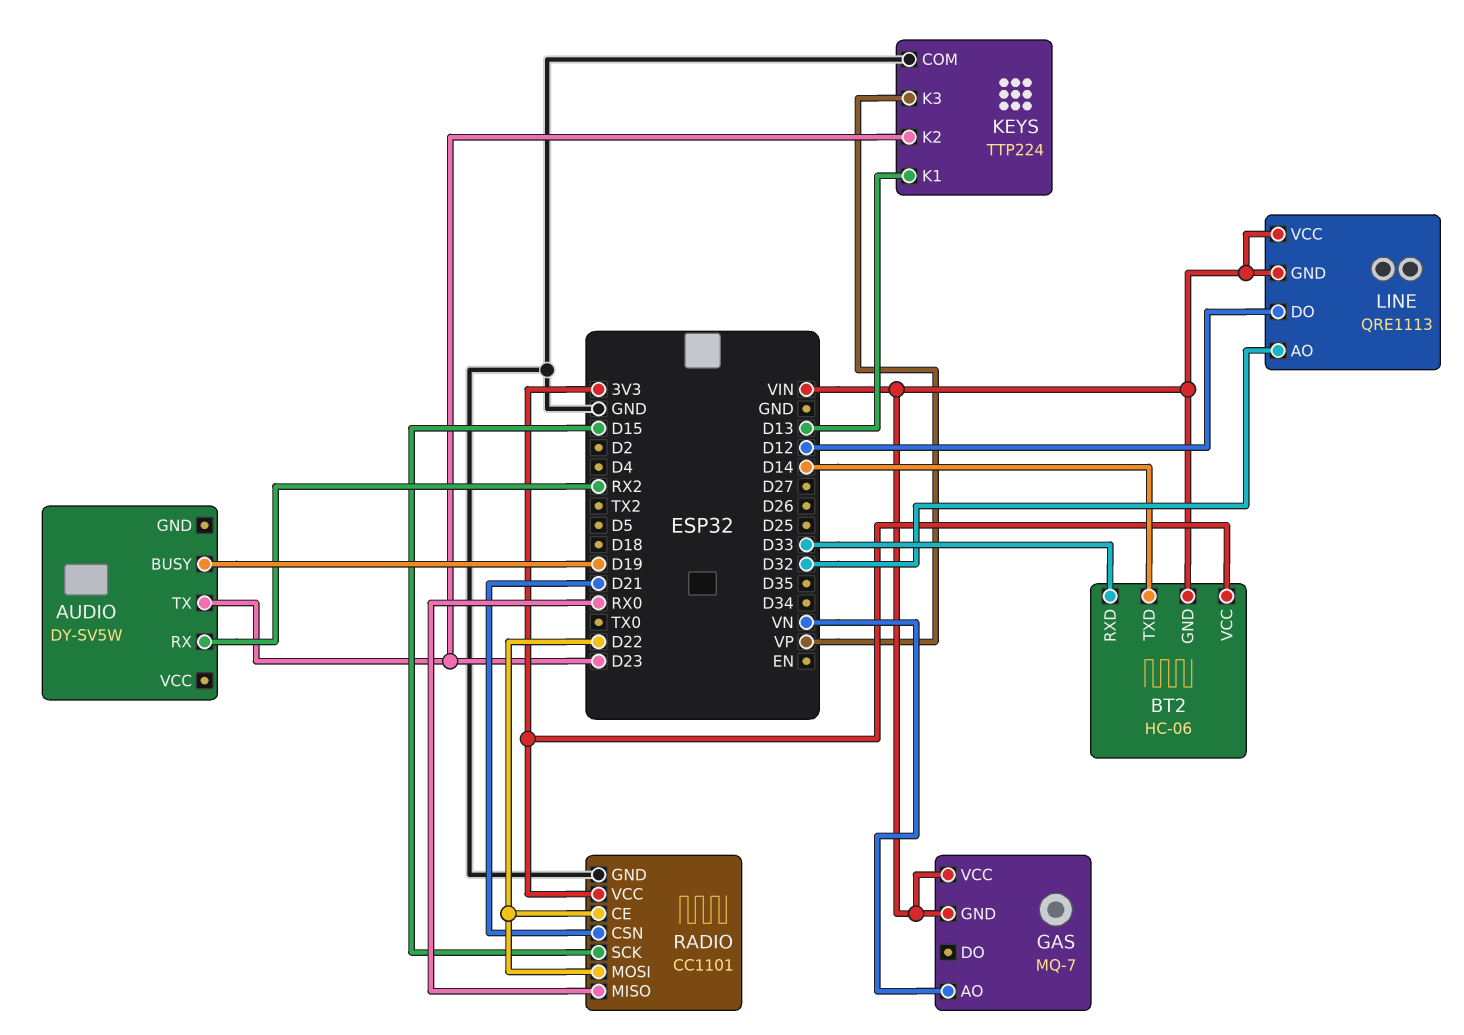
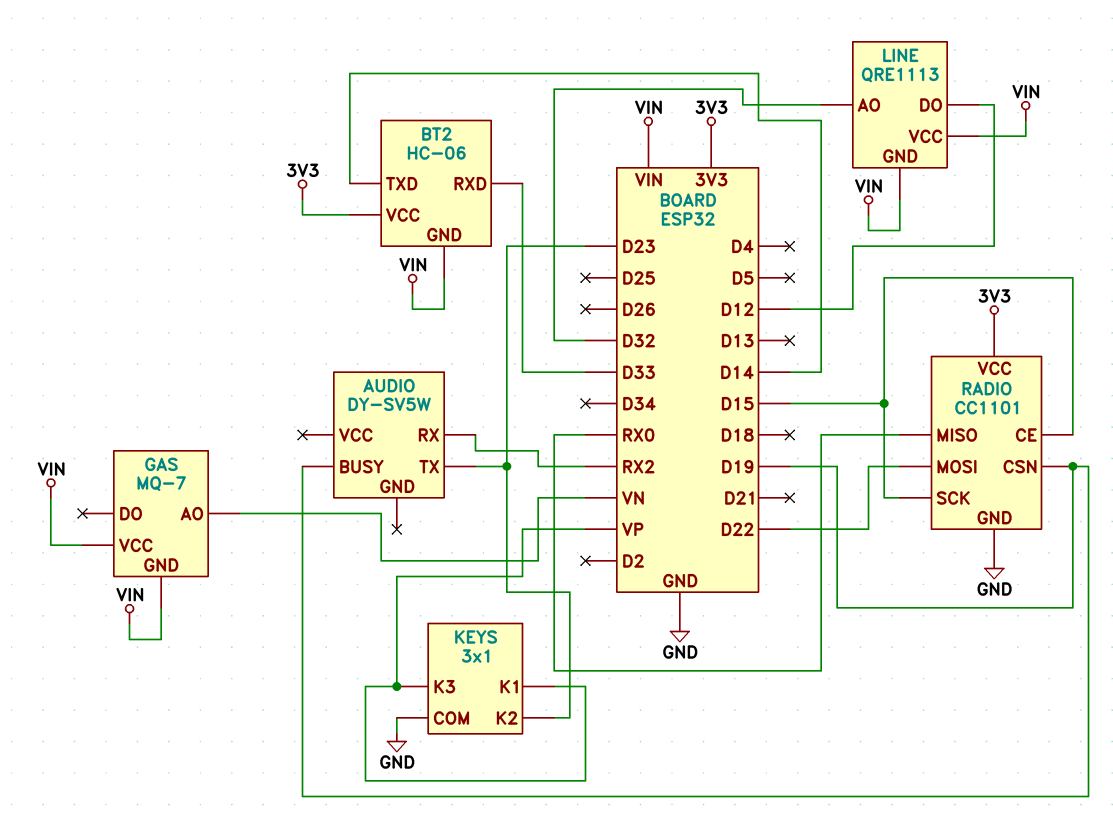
KEYS: TTP224 -> 3x1
KEYS pin K1: D13 -> VP
RADIO pin CE: D22 -> D15
RADIO pin CSN: D21 -> D19

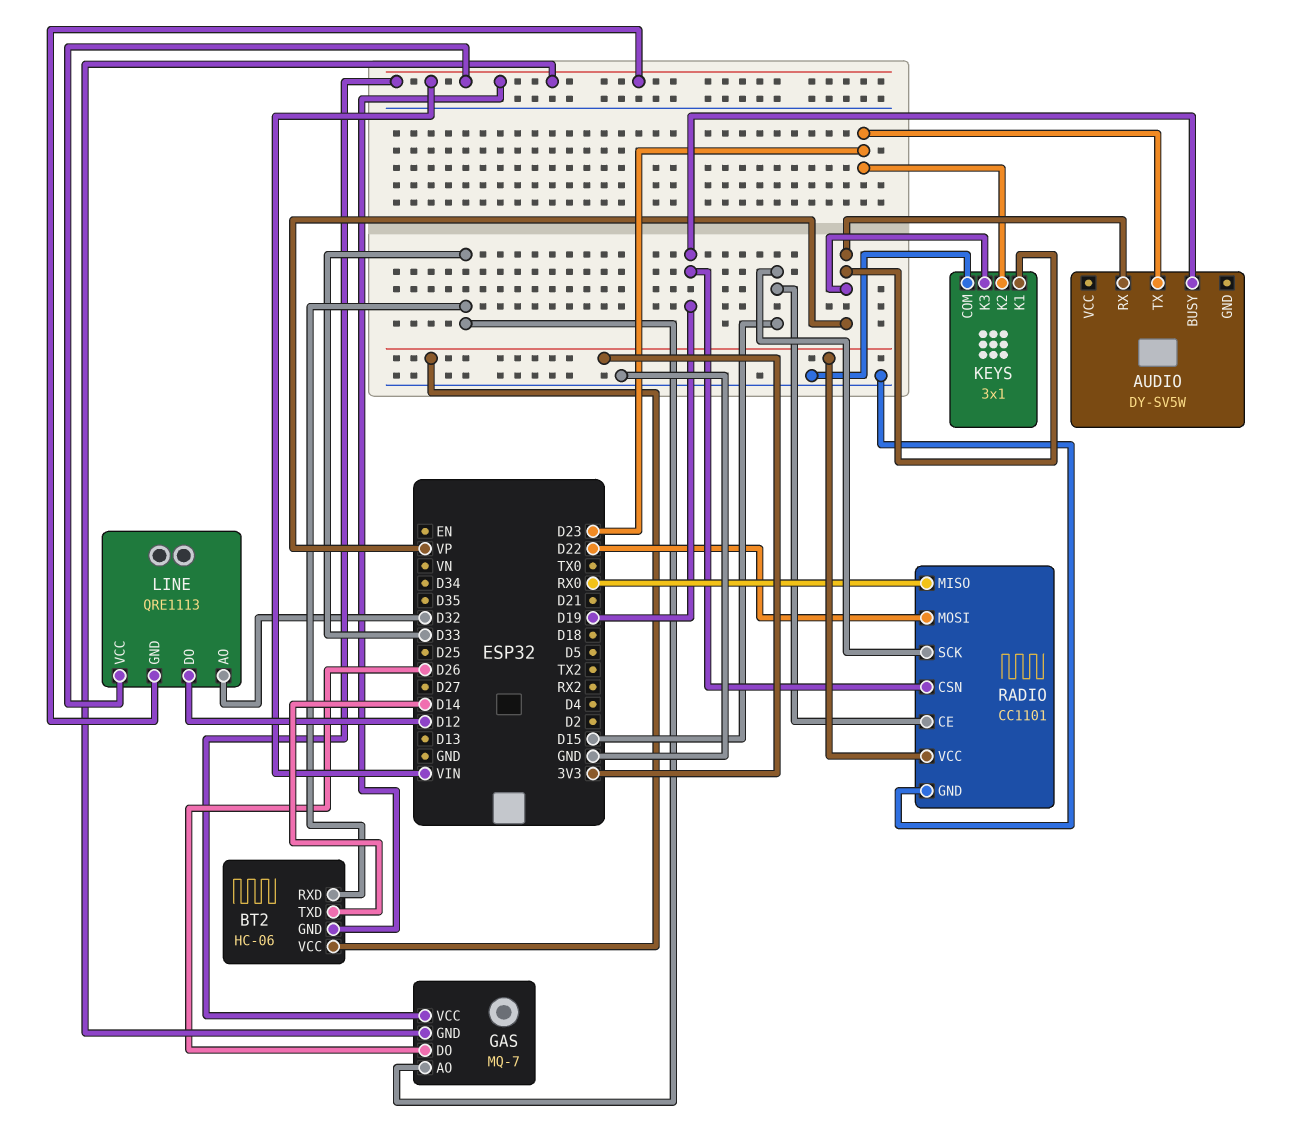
AUDIO pin RX: RX2 -> VP
GAS pin AO: VN -> D33
GAS pin DO: none -> D26

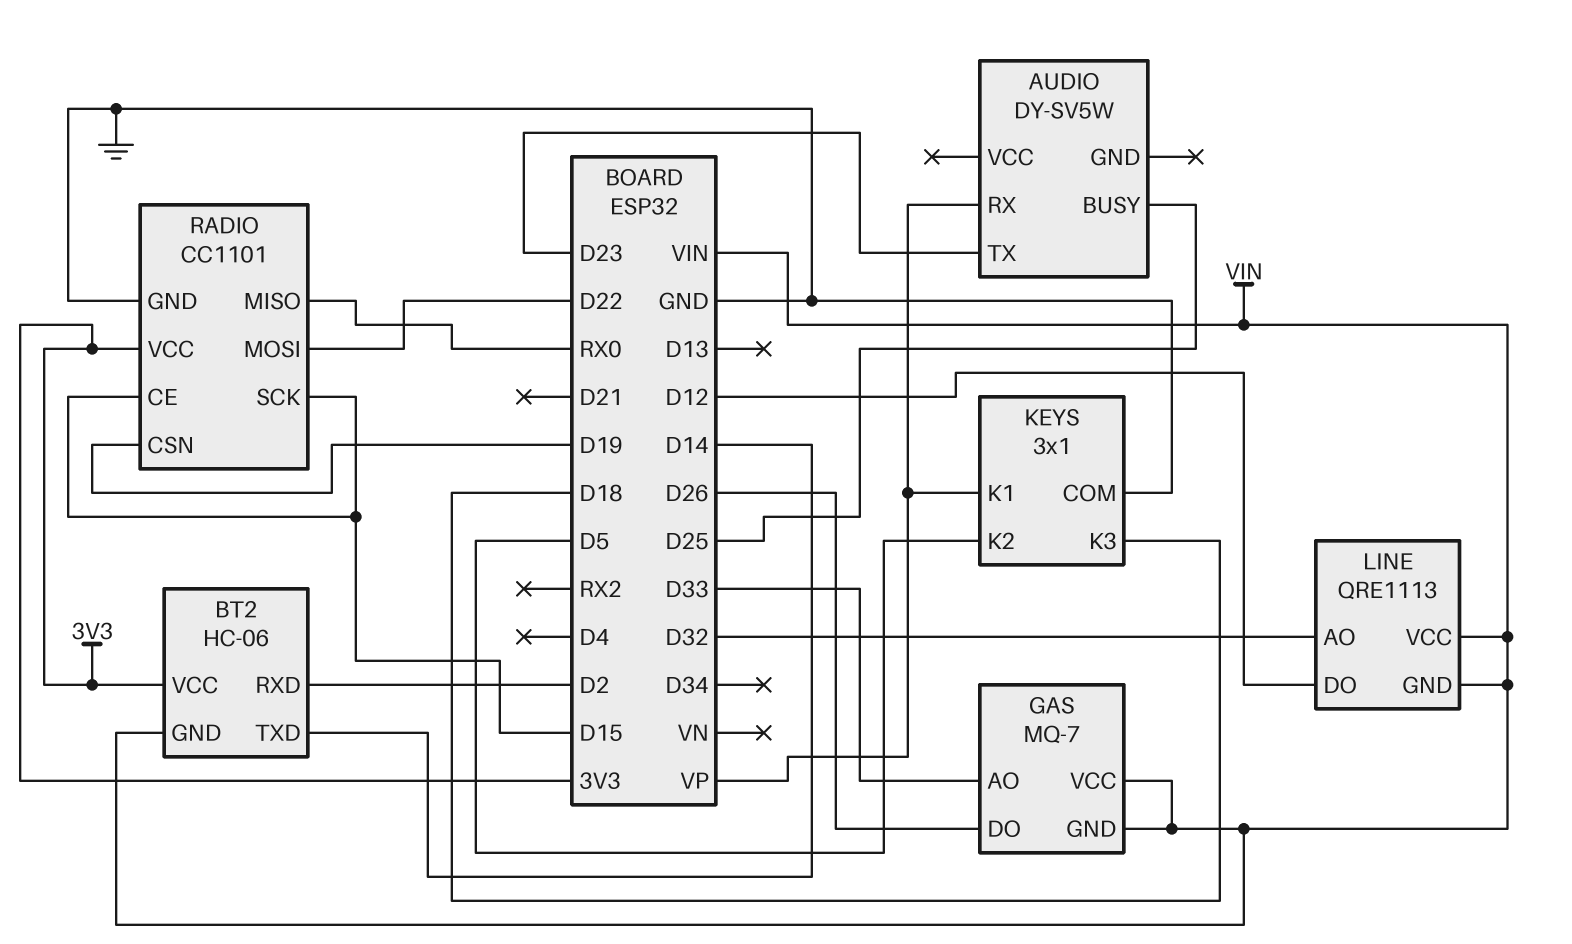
AUDIO pin BUSY: D19 -> D25
BT2 pin RXD: D33 -> D2
KEYS pin K2: D23 -> D5
KEYS pin K3: VP -> D18

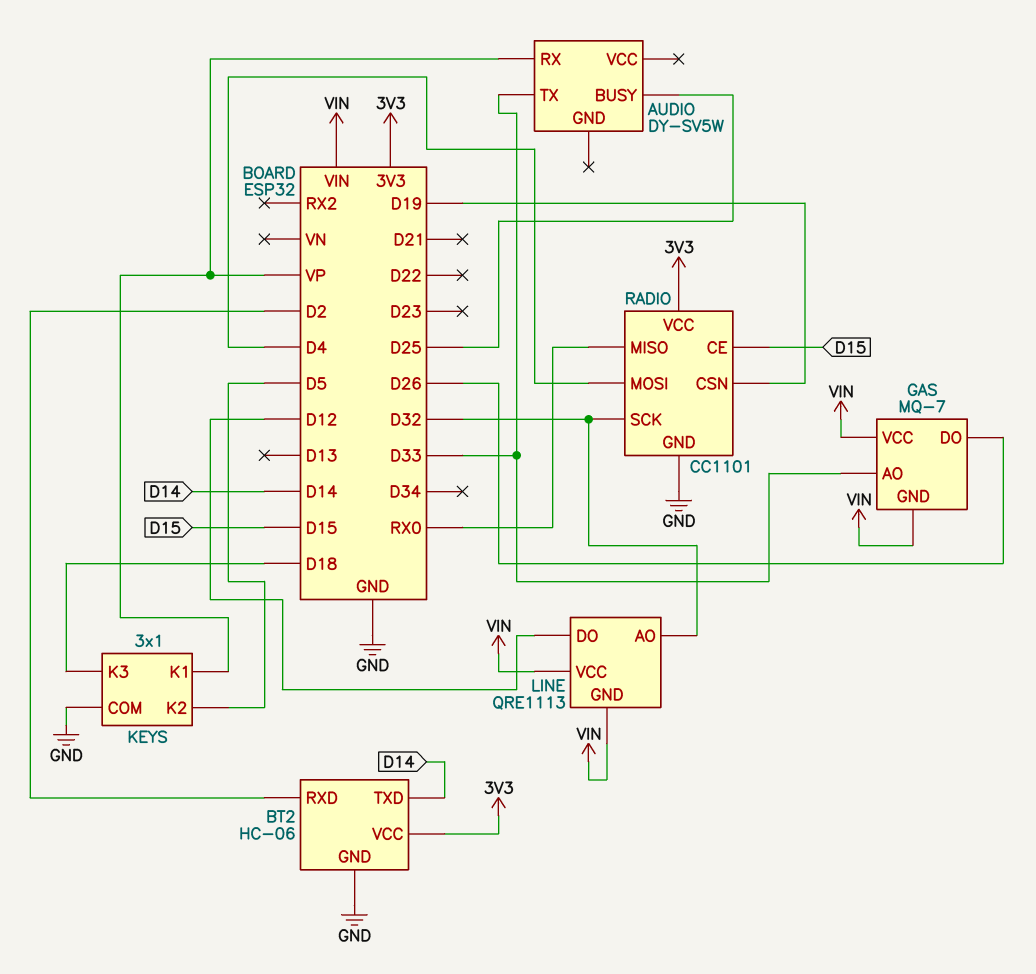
AUDIO pin TX: D23 -> D33
BT2 pin GND: VIN -> GND
RADIO pin MOSI: D22 -> D4
RADIO pin SCK: D15 -> D32

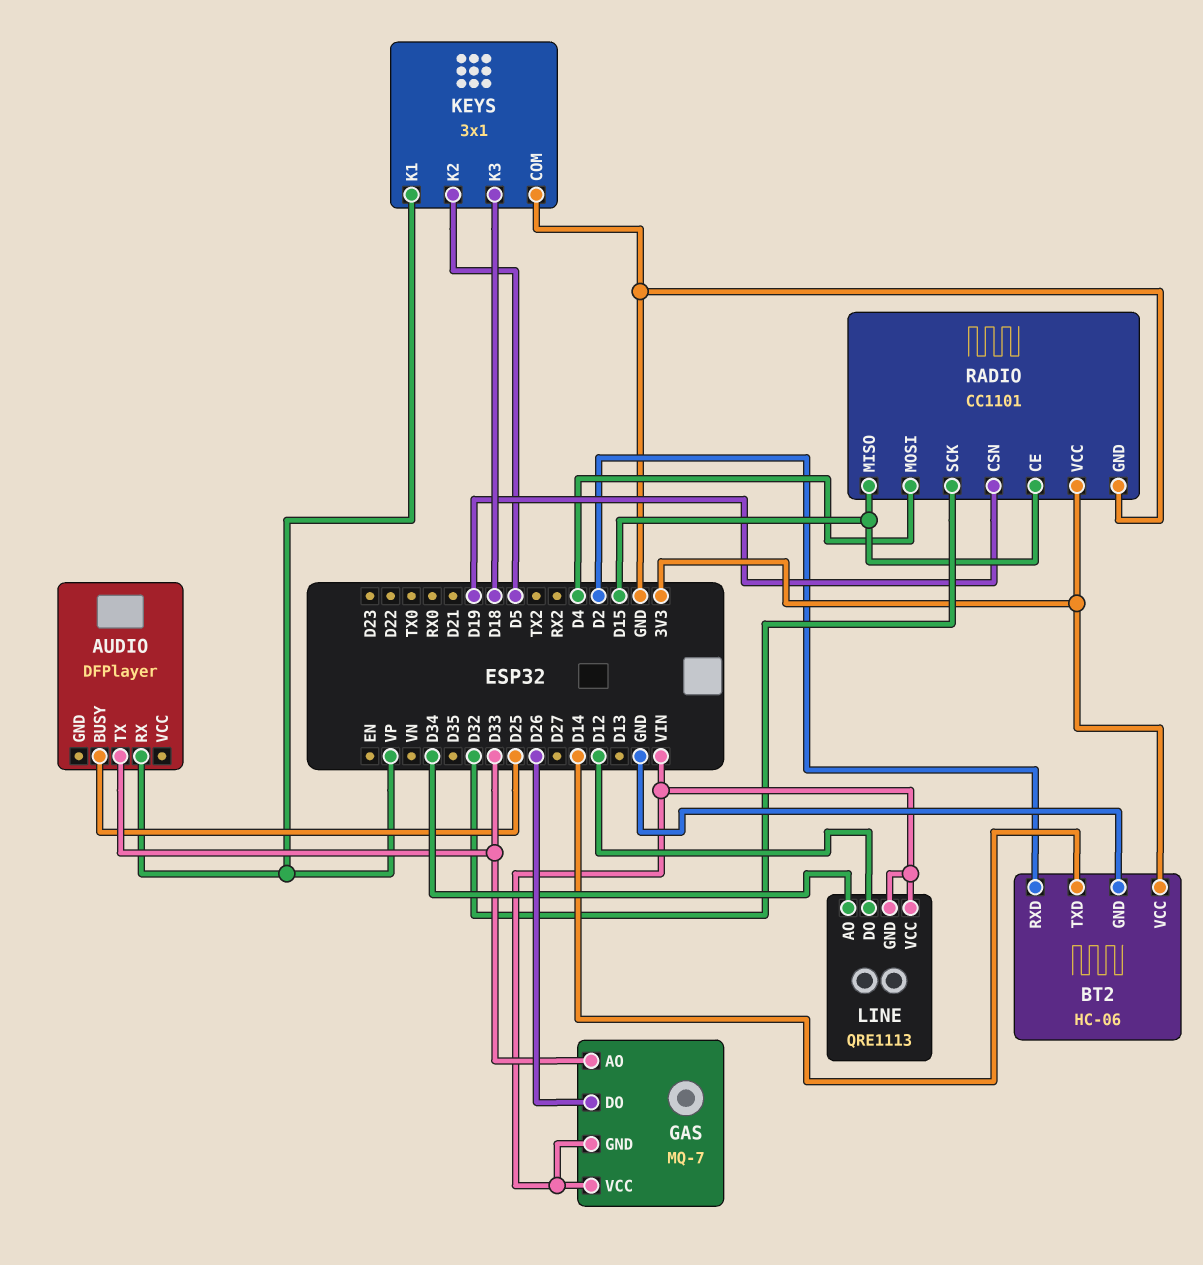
AUDIO: DY-SV5W -> DFPlayer
LINE pin AO: D32 -> D34
RADIO pin MISO: RX0 -> D15

